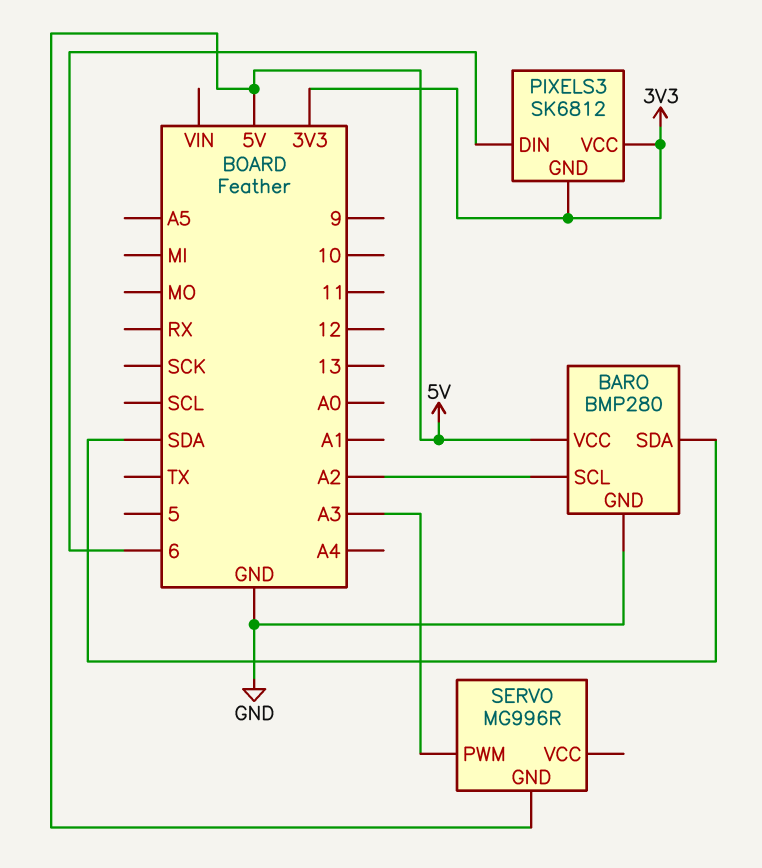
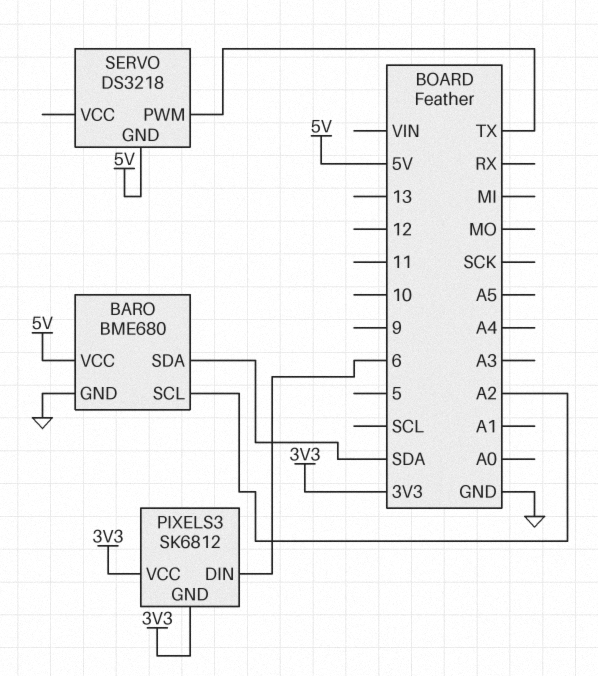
BARO: BMP280 -> BME680
SERVO: MG996R -> DS3218
SERVO pin PWM: A3 -> TX

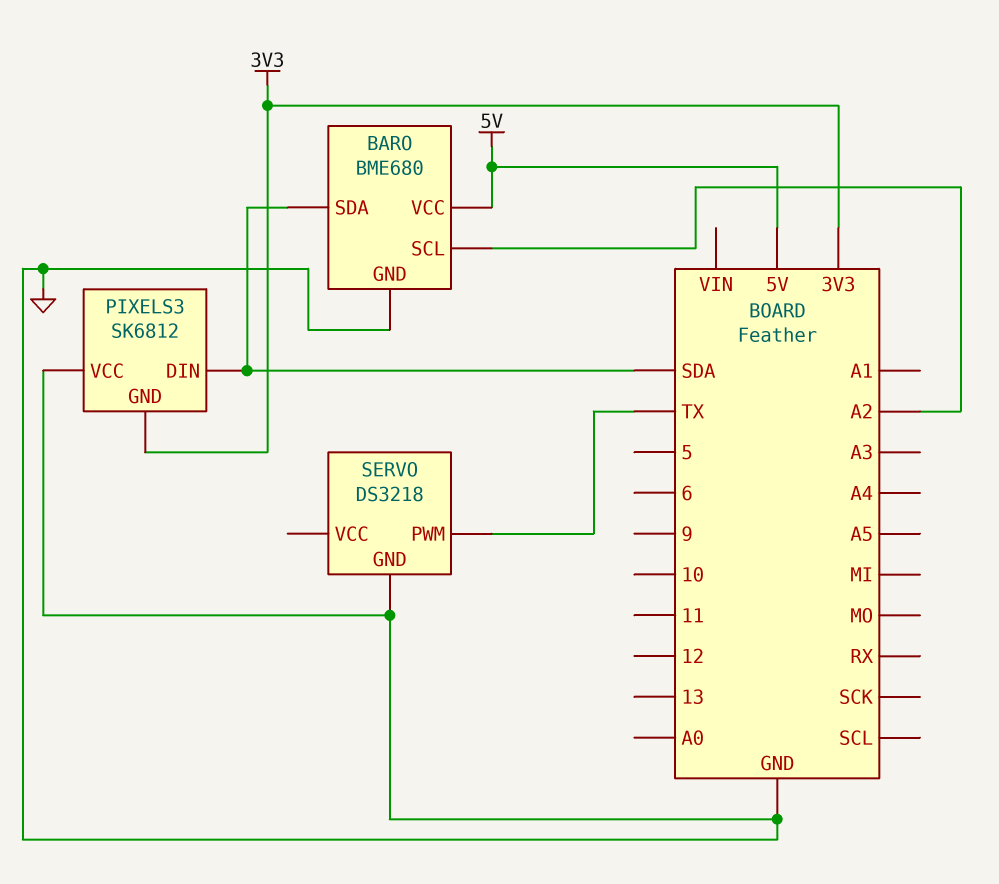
PIXELS3 pin DIN: 6 -> SDA
PIXELS3 pin VCC: 3V3 -> GND
SERVO pin GND: 5V -> GND

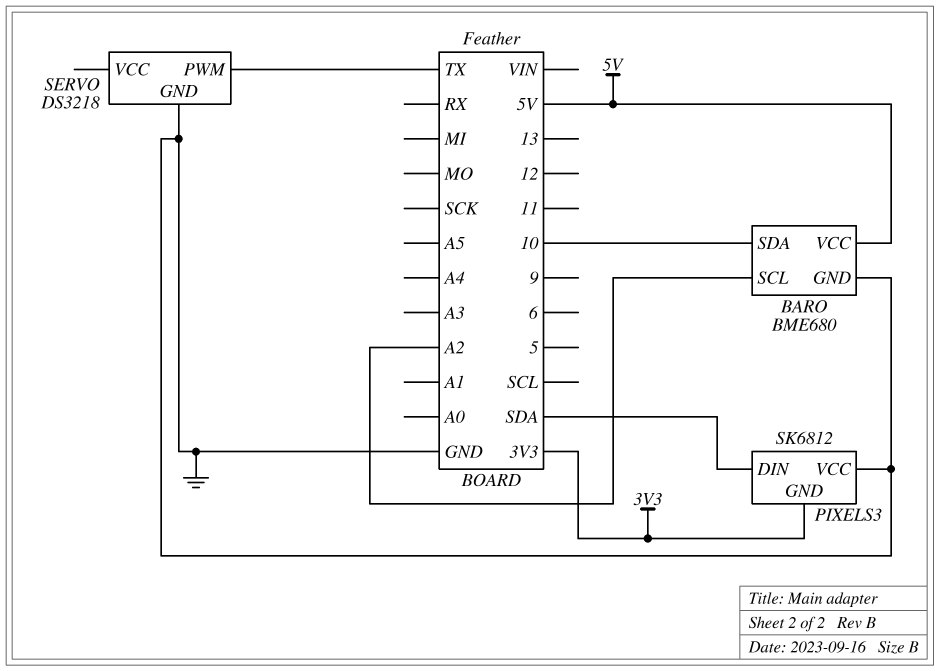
BARO pin SDA: SDA -> 10

